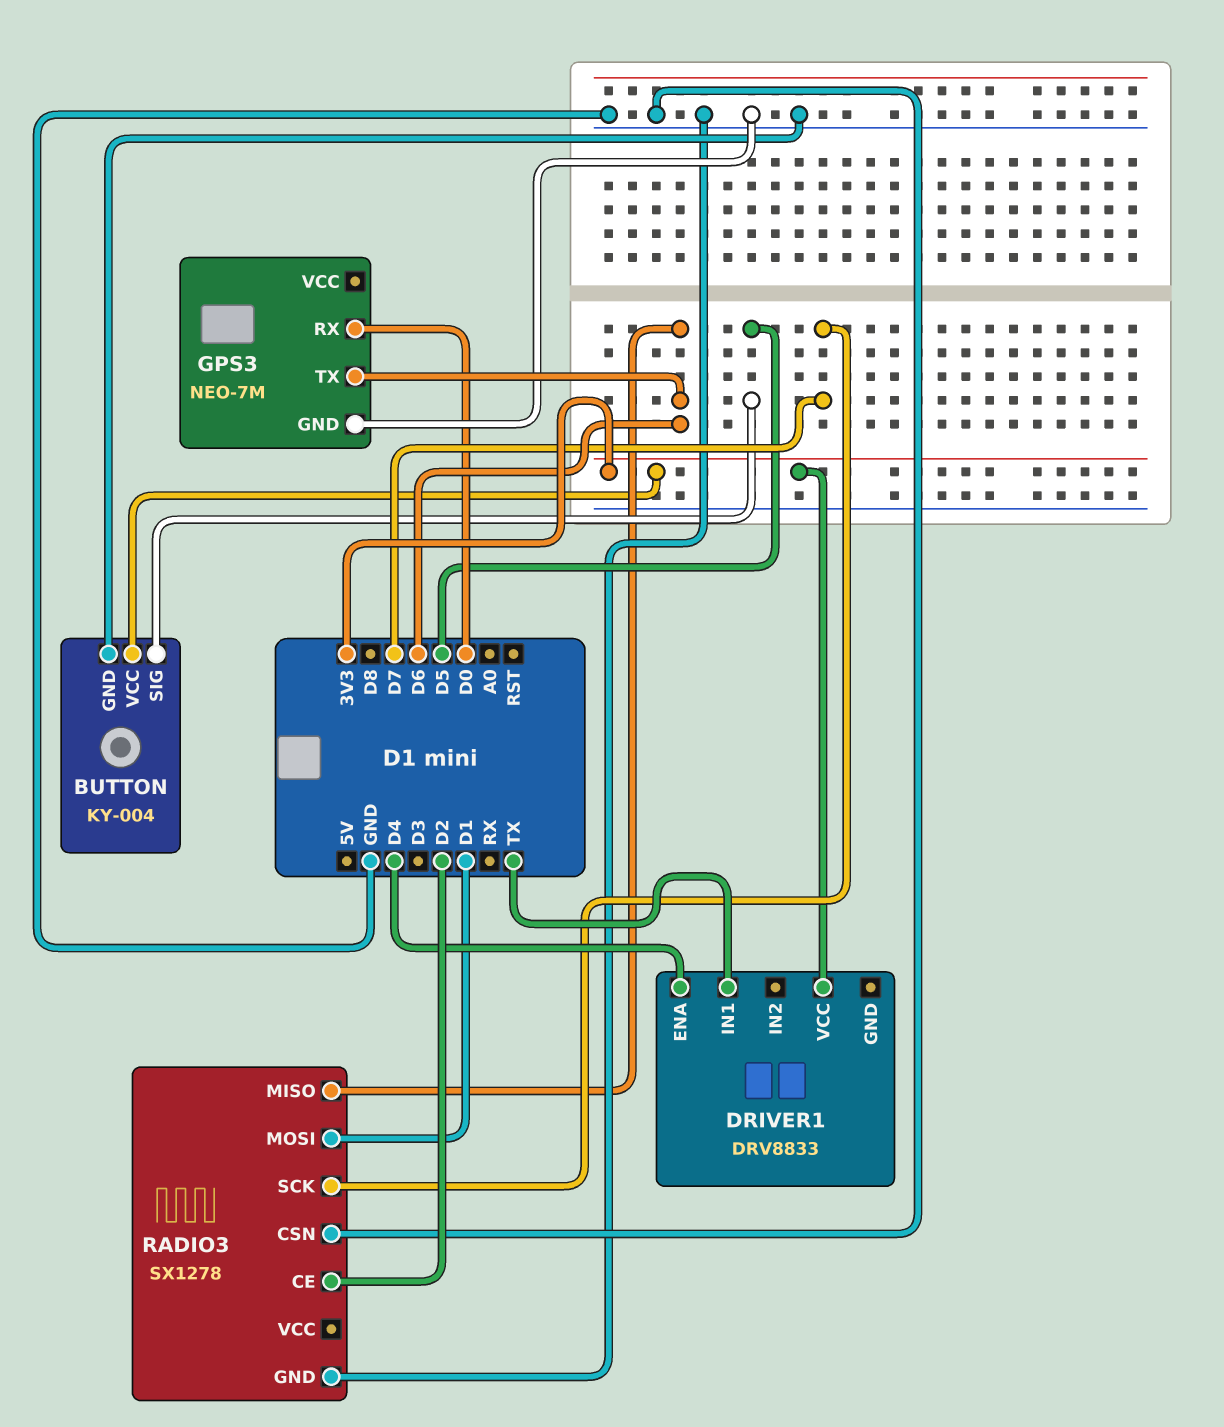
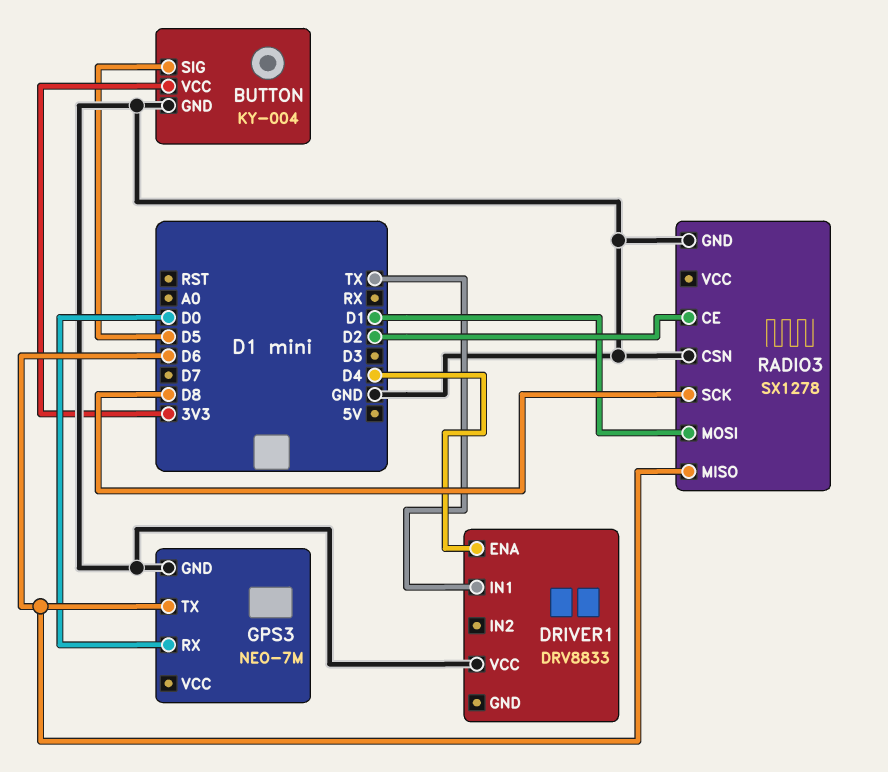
DRIVER1 pin VCC: 3V3 -> GND
RADIO3 pin SCK: D7 -> D8

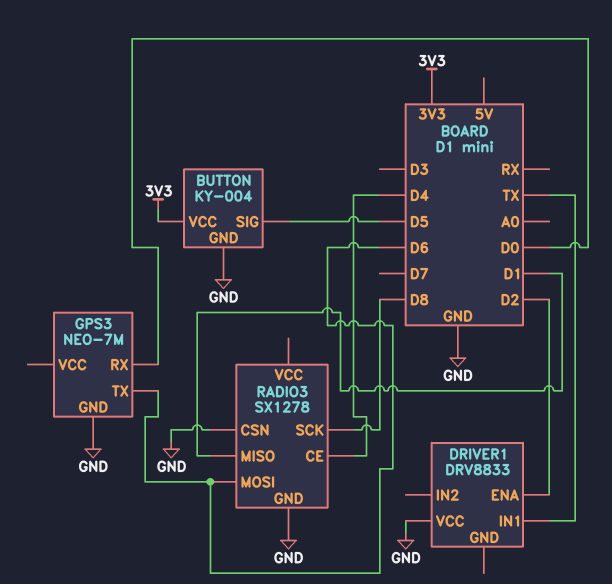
DRIVER1 pin ENA: D4 -> D2
RADIO3 pin CE: D2 -> D4
RADIO3 pin MISO: D6 -> D1
RADIO3 pin MOSI: D1 -> D6

